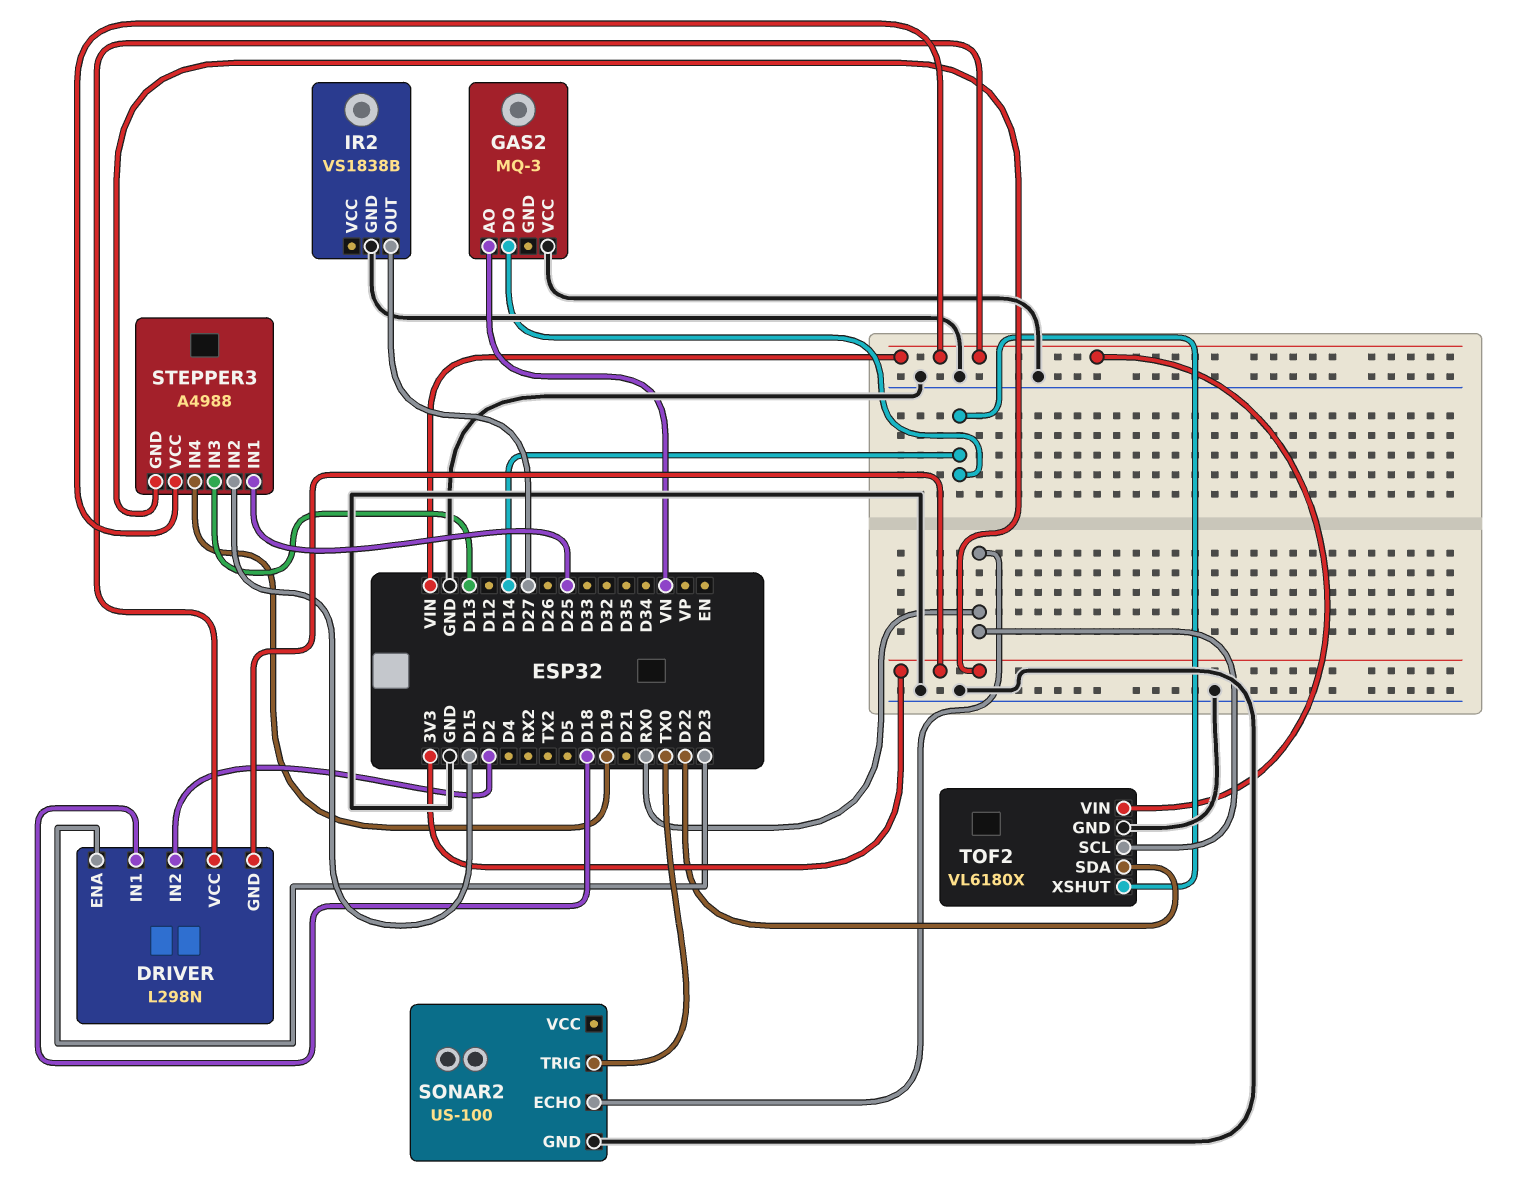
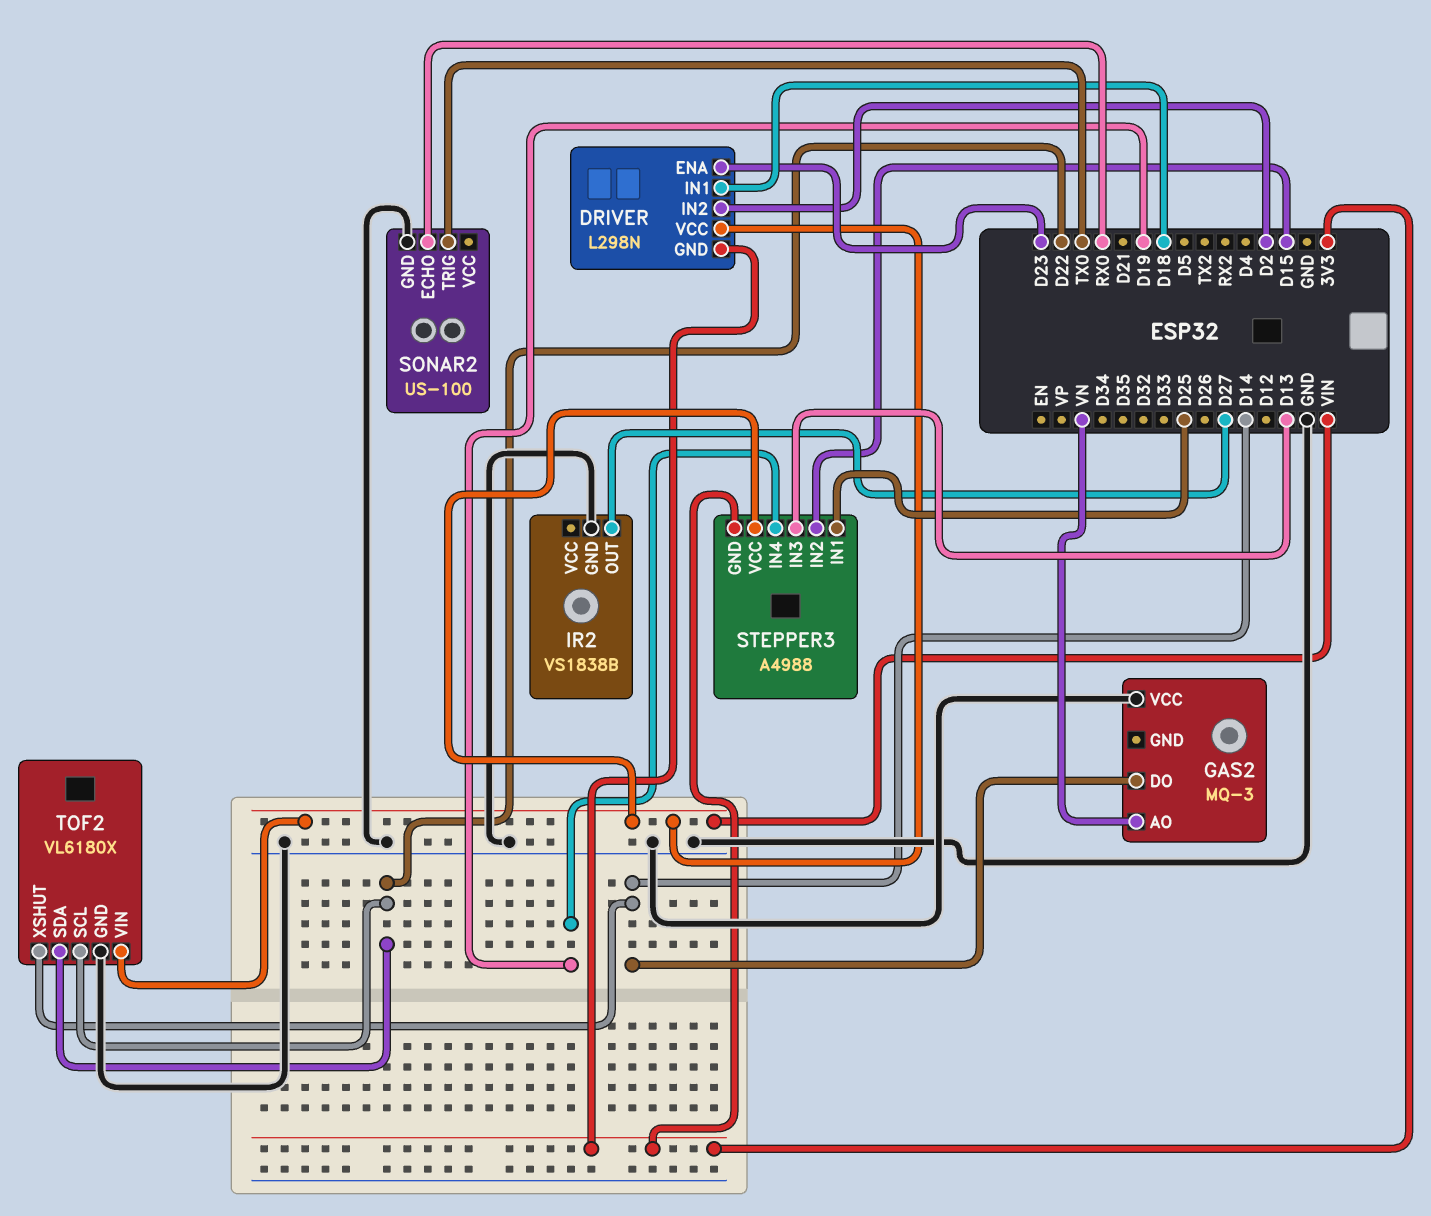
TOF2 pin SCL: RX0 -> D22

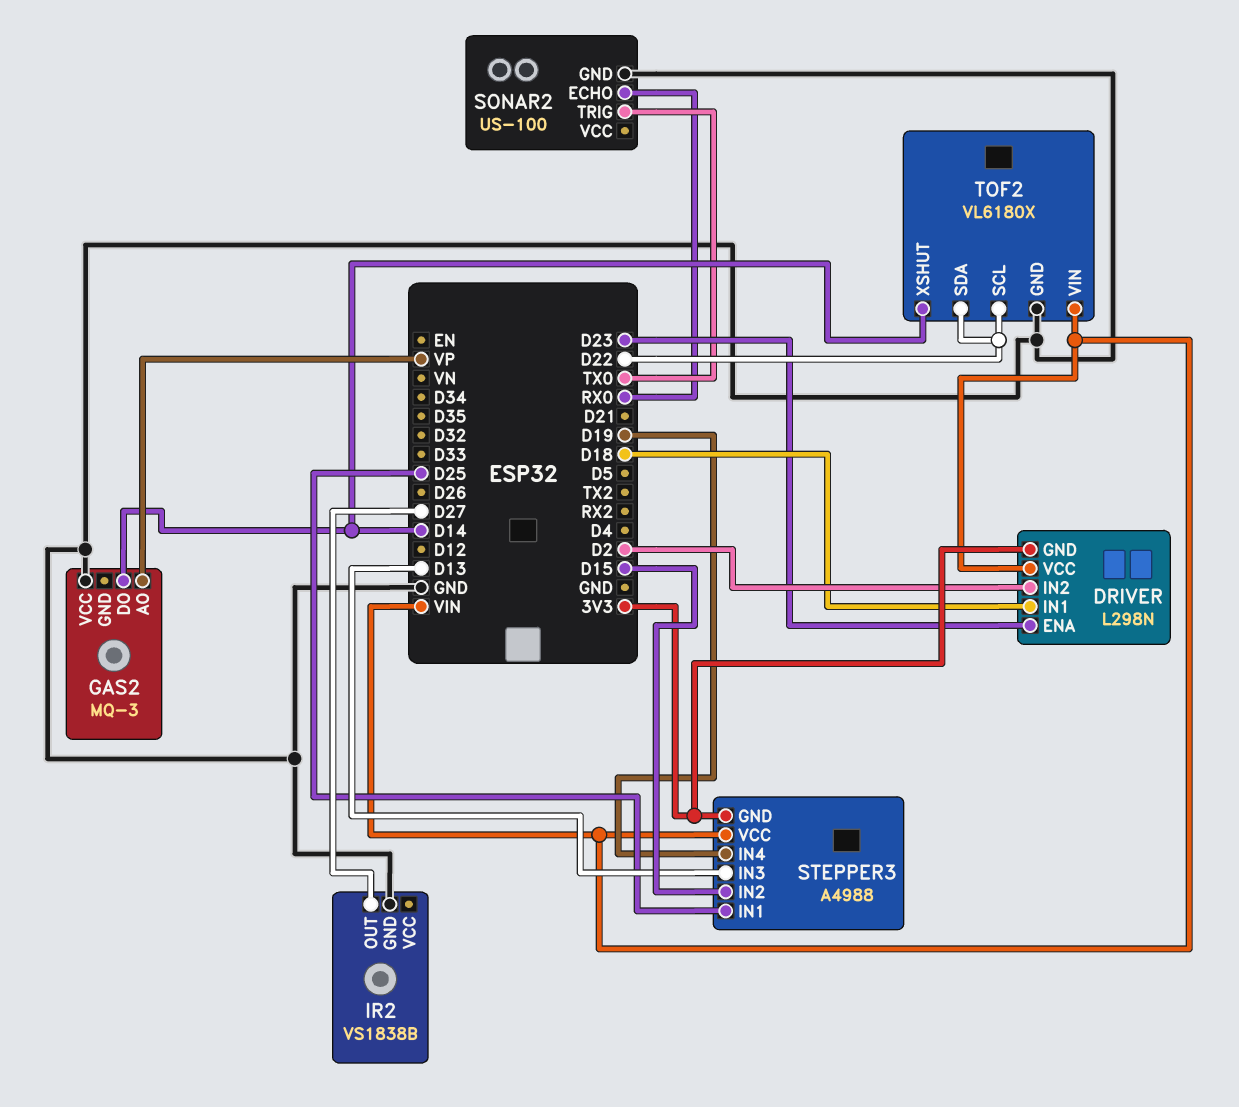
GAS2 pin AO: VN -> VP

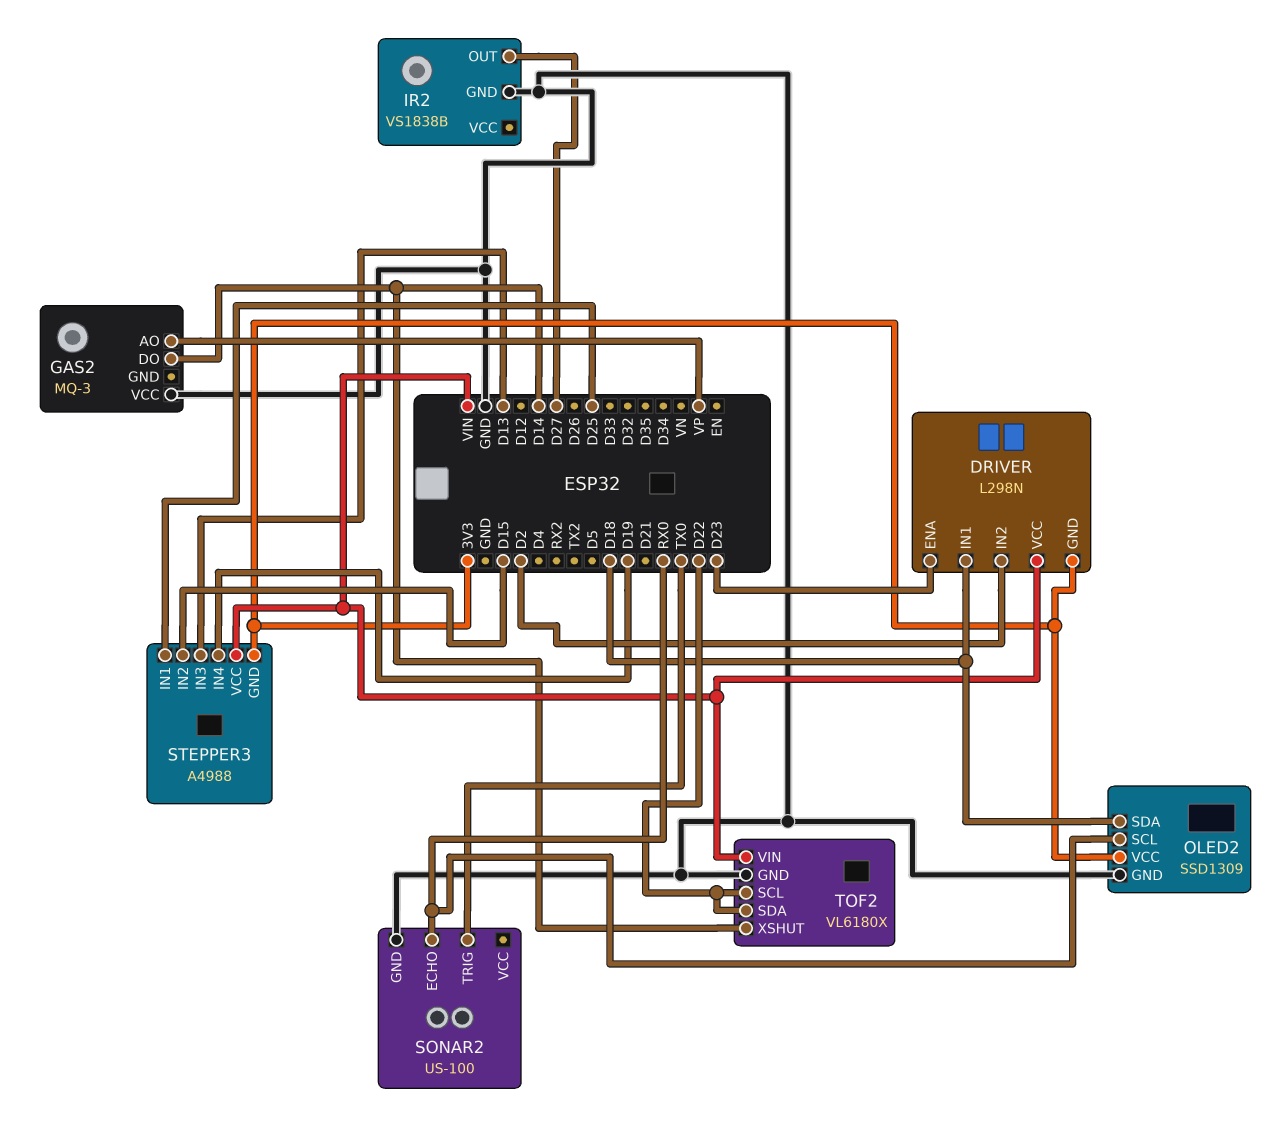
OLED2: none -> SSD1309
OLED2 pin GND: none -> GND
OLED2 pin SCL: none -> RX0
OLED2 pin SDA: none -> D18
OLED2 pin VCC: none -> 3V3

